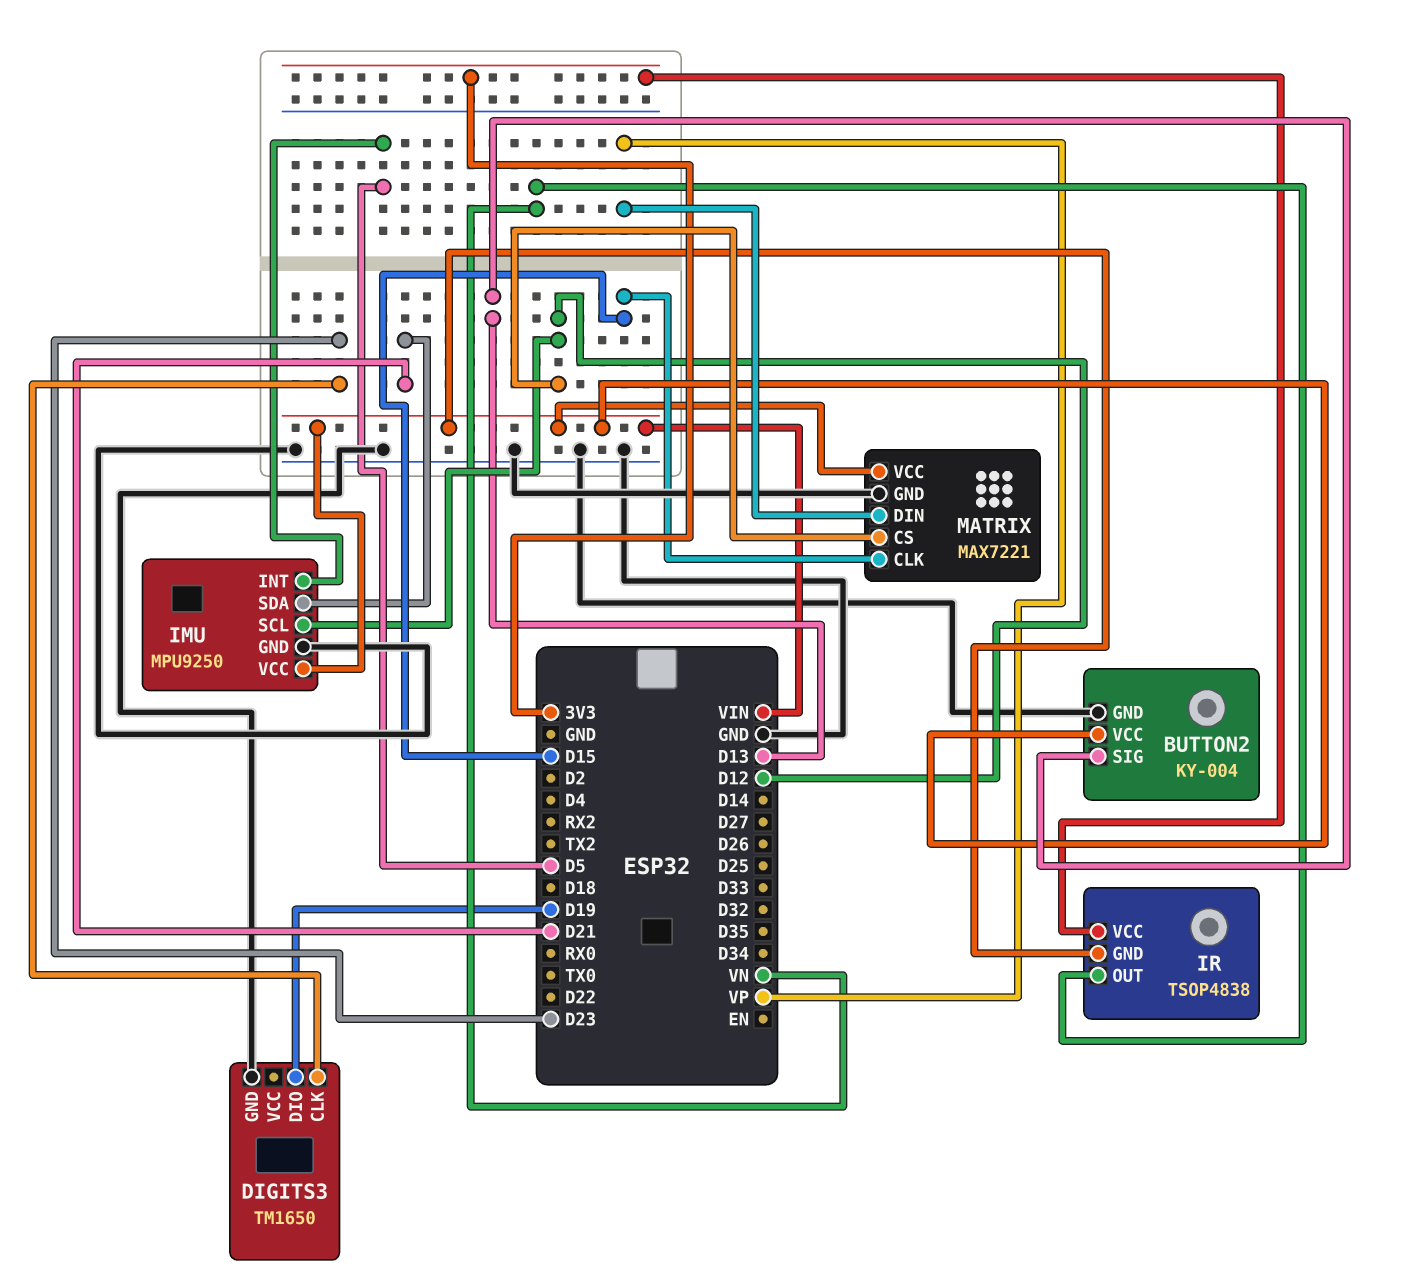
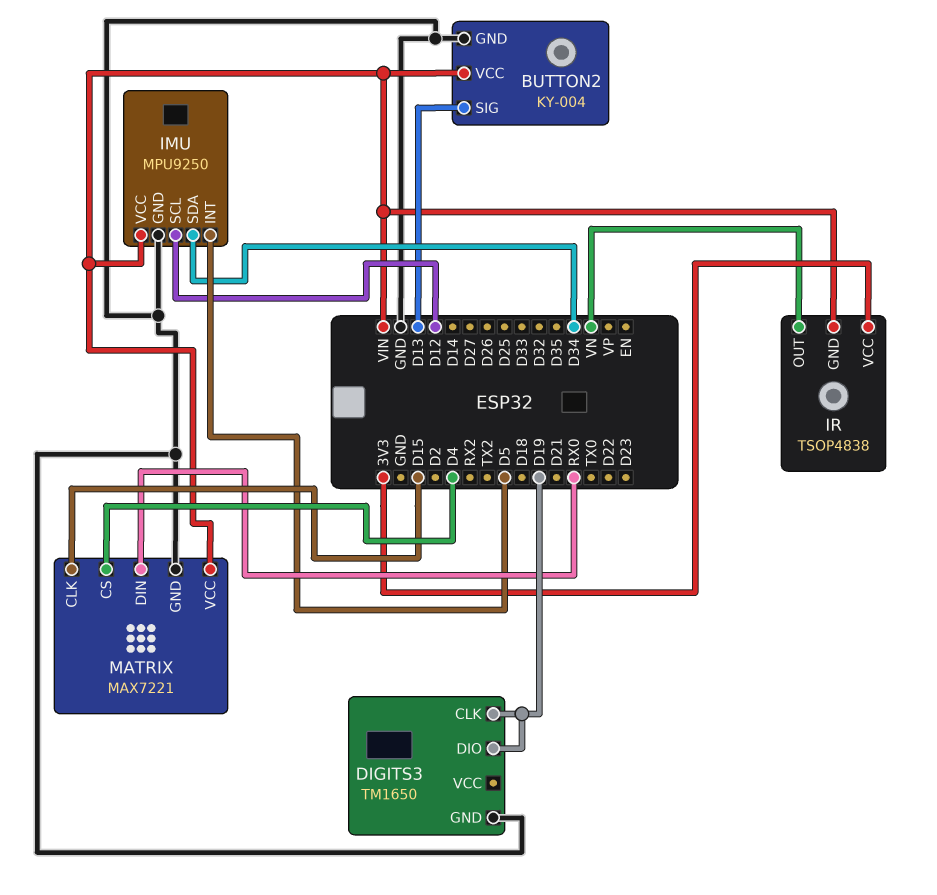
DIGITS3 pin CLK: D23 -> D19
IMU pin SDA: D21 -> D34
MATRIX pin CS: D12 -> D4
MATRIX pin DIN: VP -> RX0

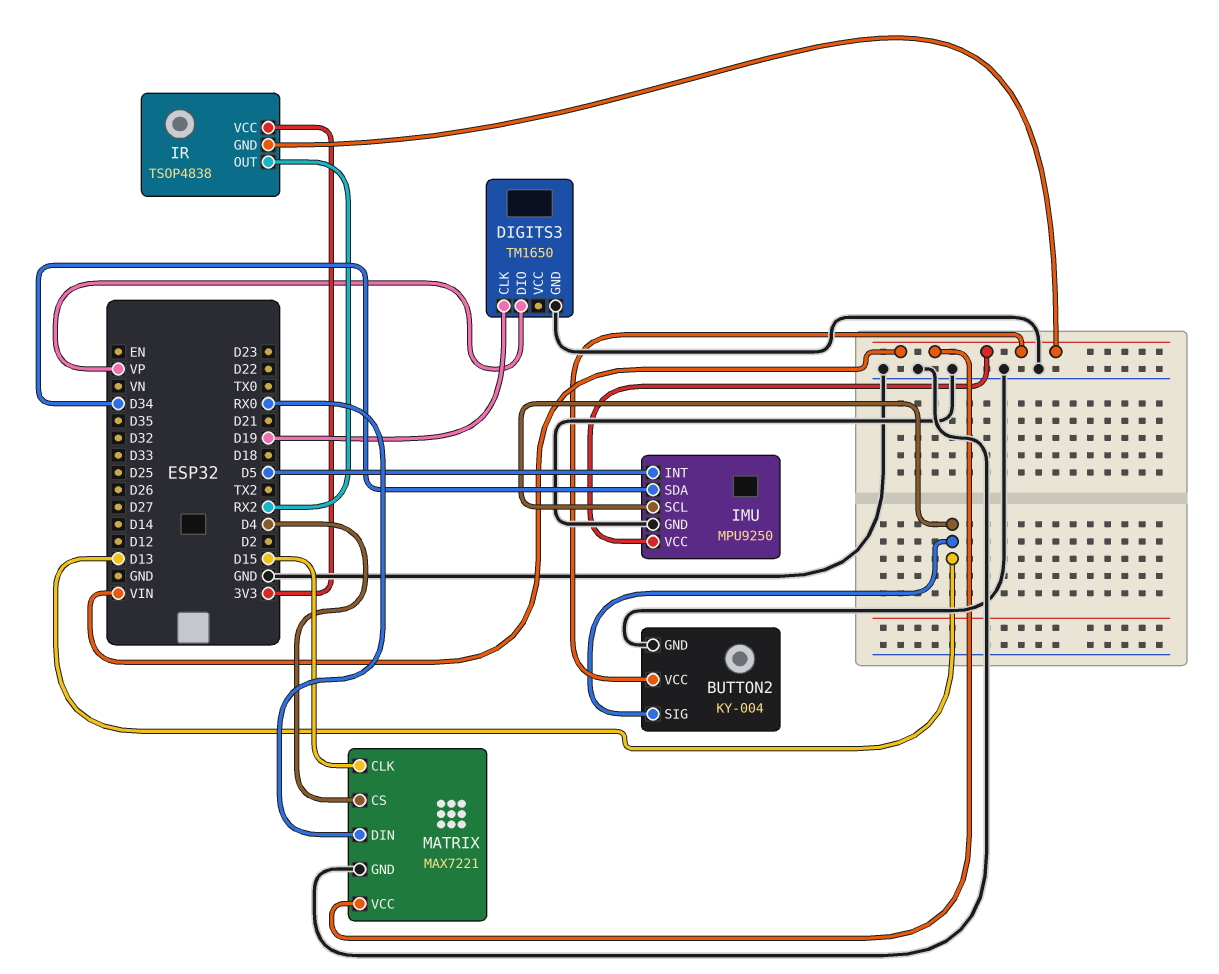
DIGITS3 pin DIO: D19 -> VP
IMU pin SCL: D12 -> D13
IR pin OUT: VN -> RX2

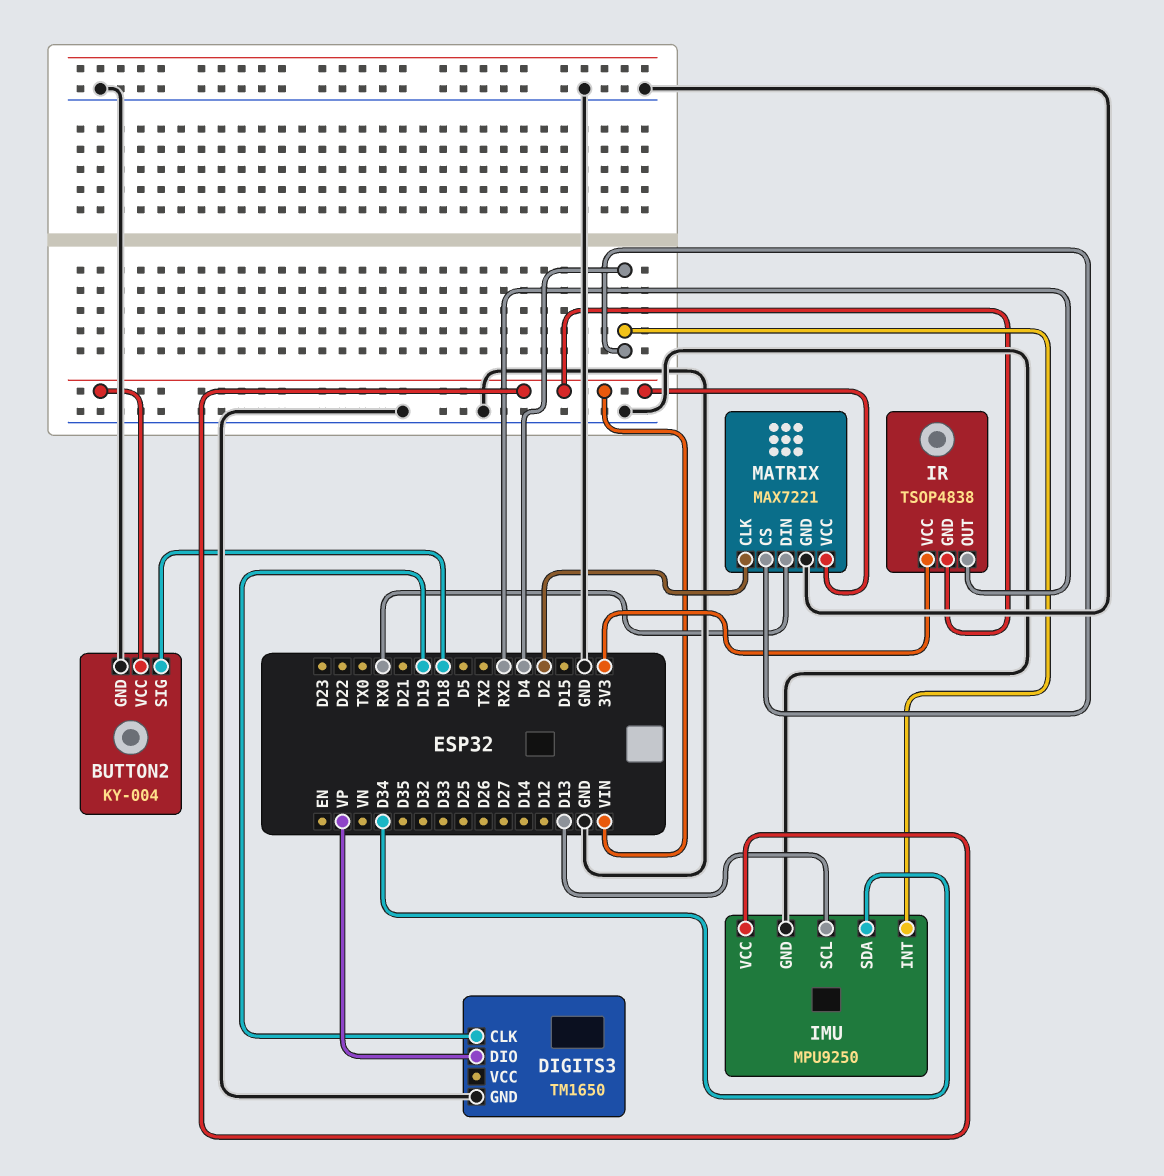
BUTTON2 pin SIG: D13 -> D18
IMU pin INT: D5 -> D4
MATRIX pin CLK: D15 -> D2

